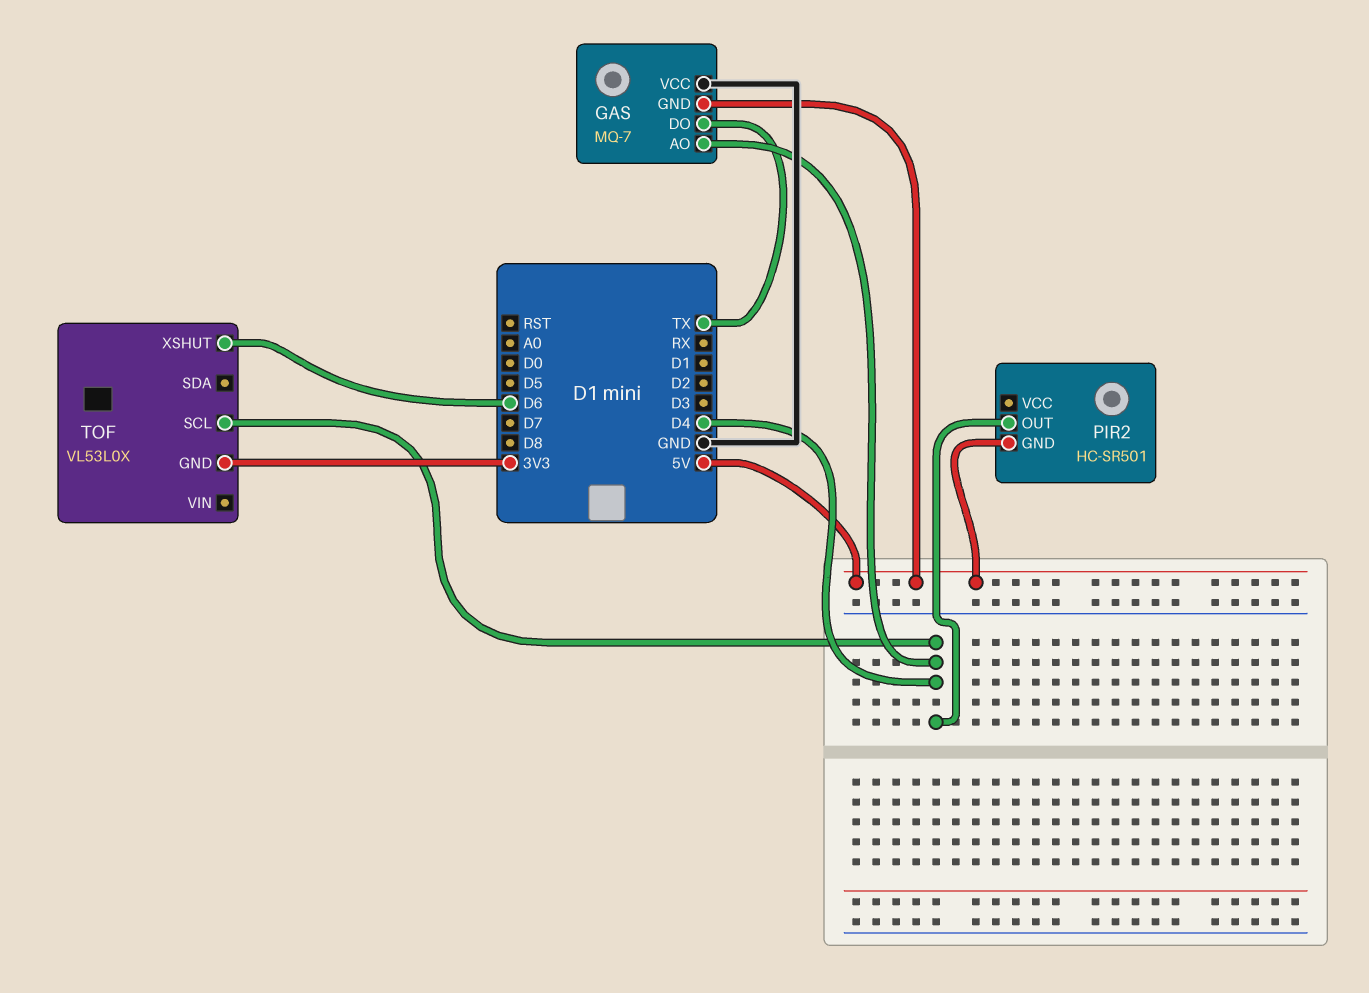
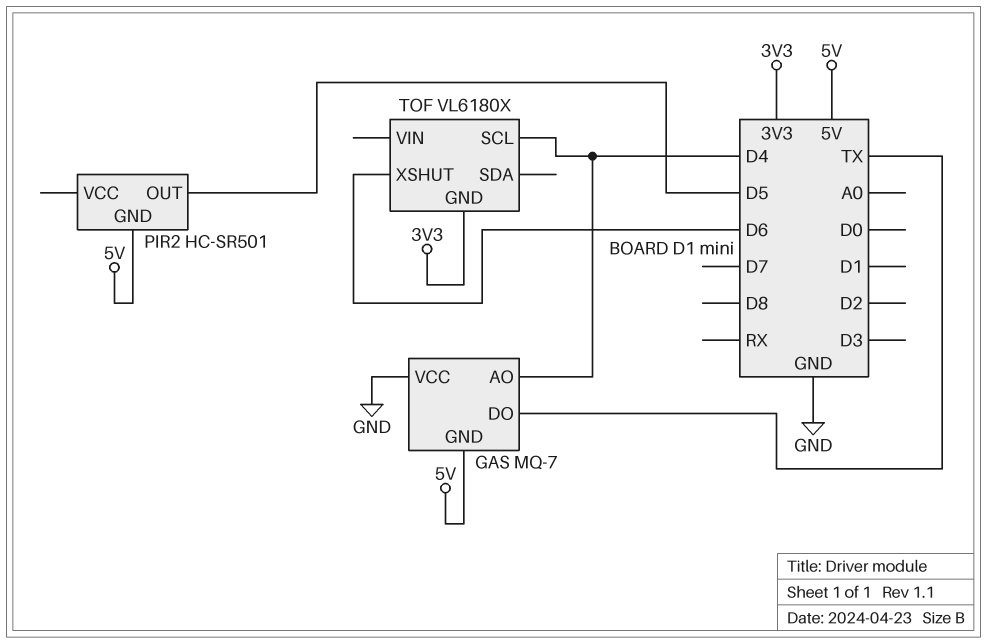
PIR2 pin OUT: D4 -> D5
TOF: VL53L0X -> VL6180X

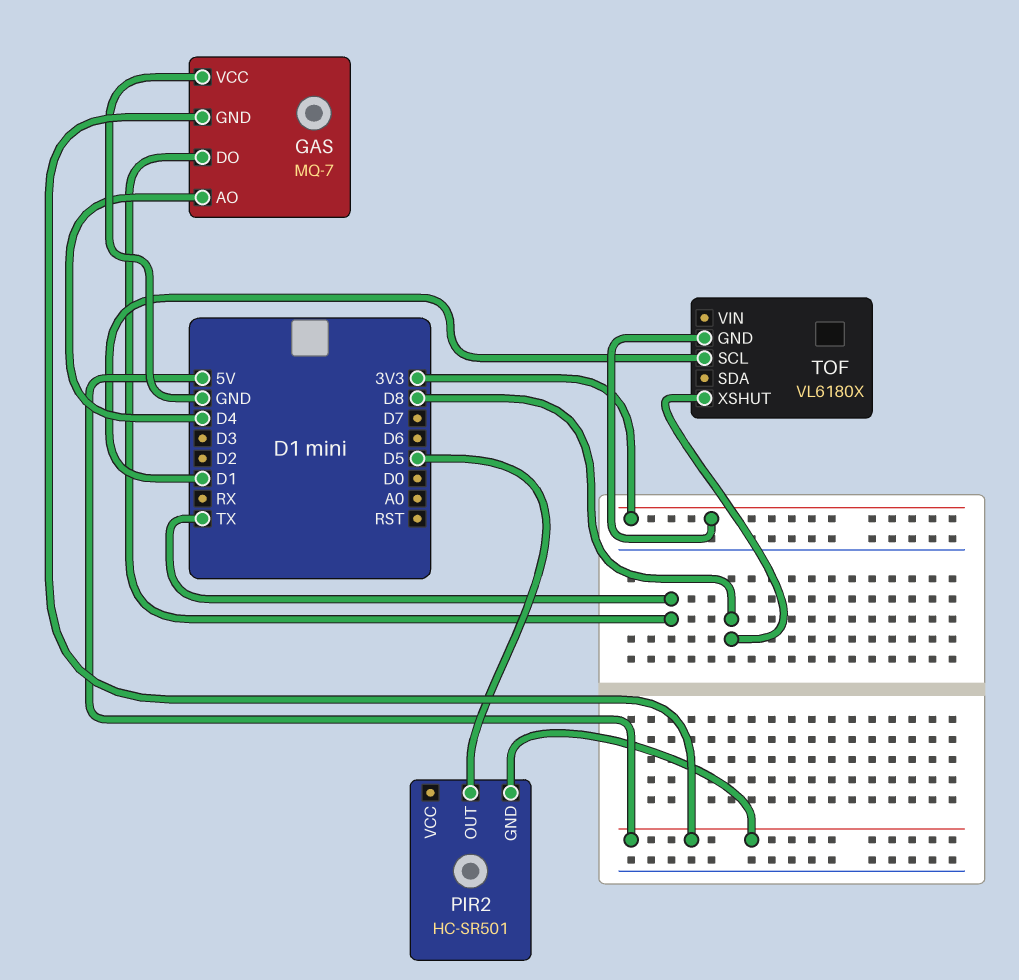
TOF pin SCL: D4 -> D1
TOF pin XSHUT: D6 -> D8

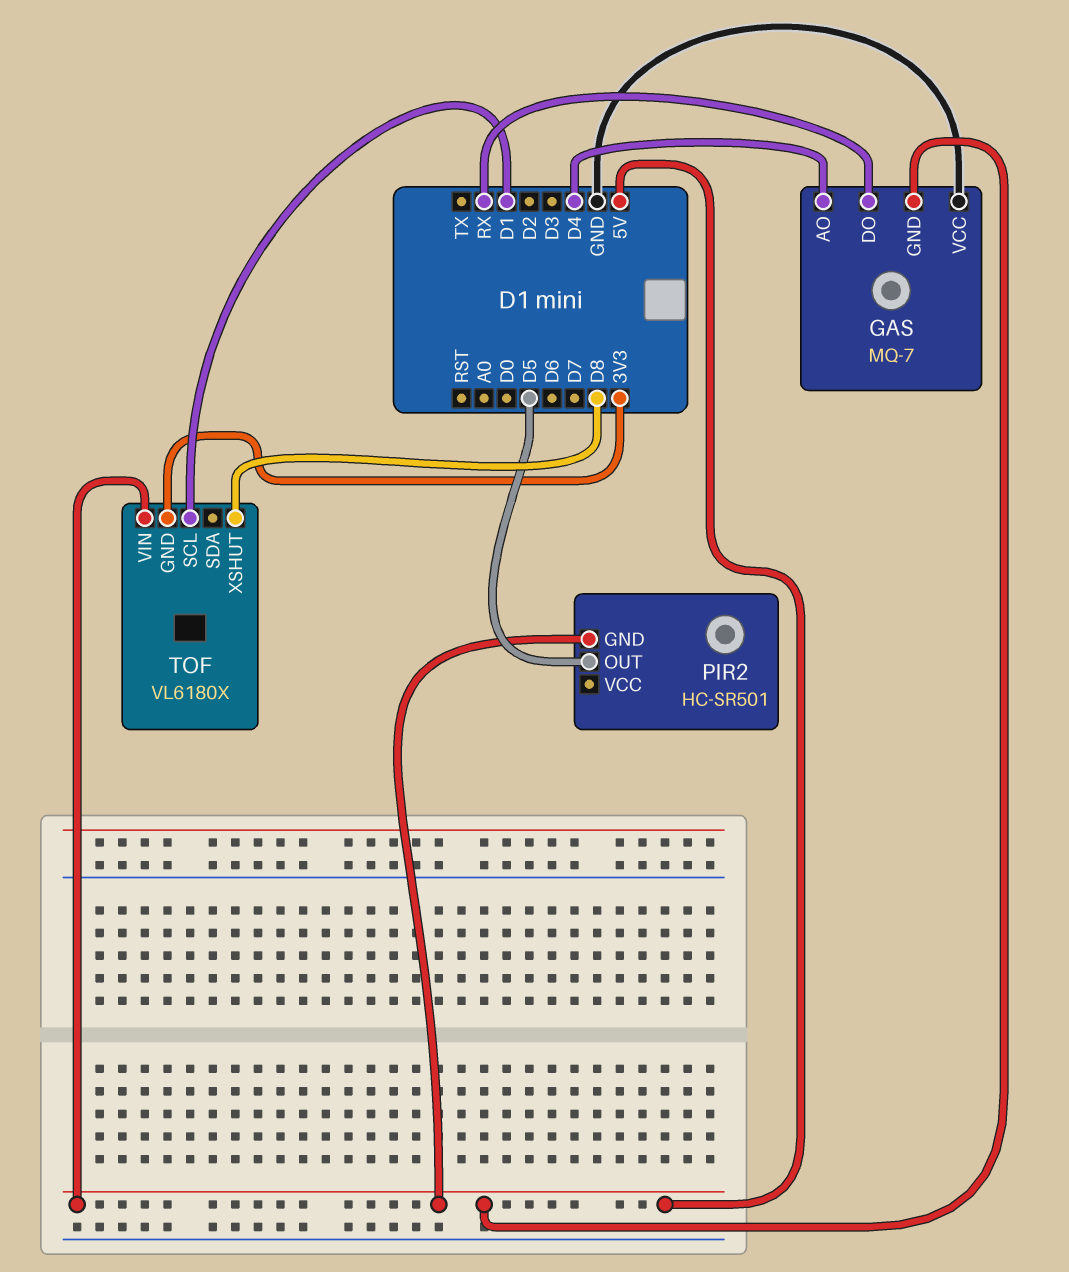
GAS pin DO: TX -> RX
TOF pin VIN: none -> 5V

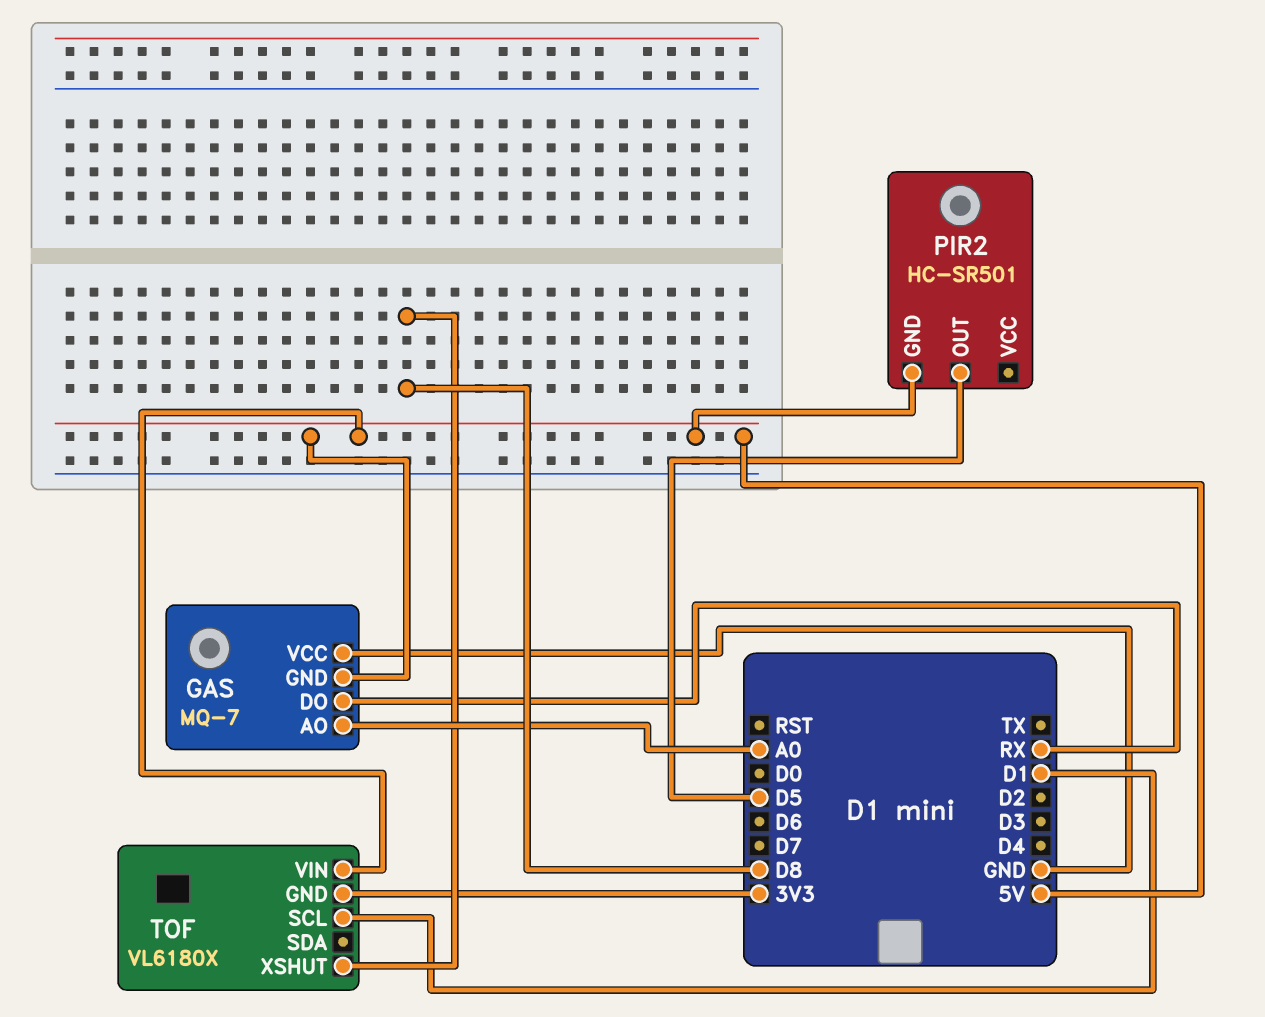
GAS pin AO: D4 -> A0

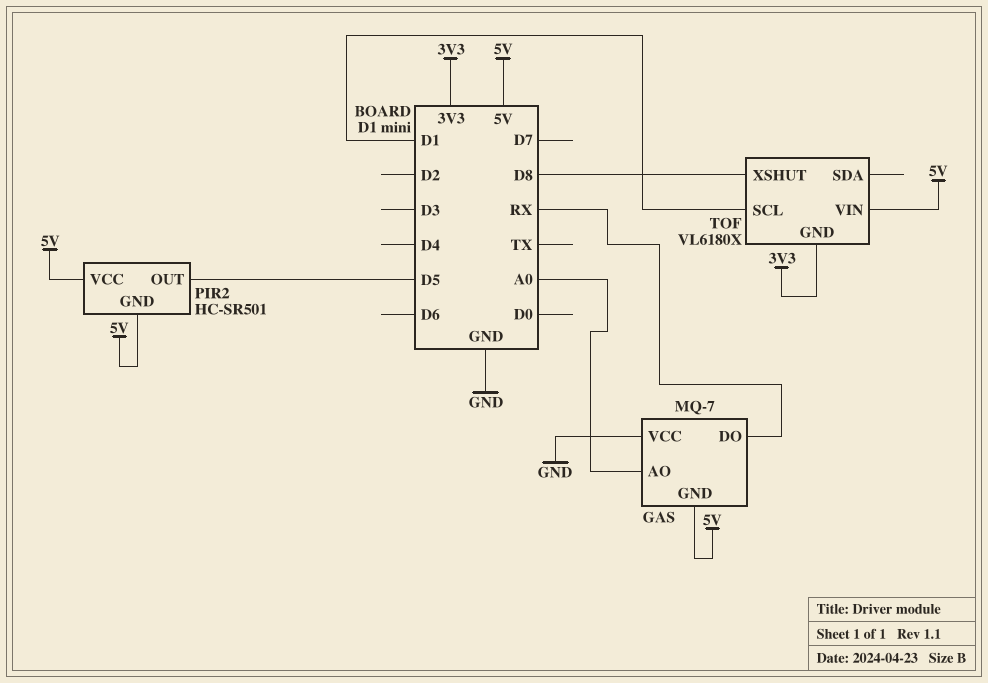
PIR2 pin VCC: none -> 5V

